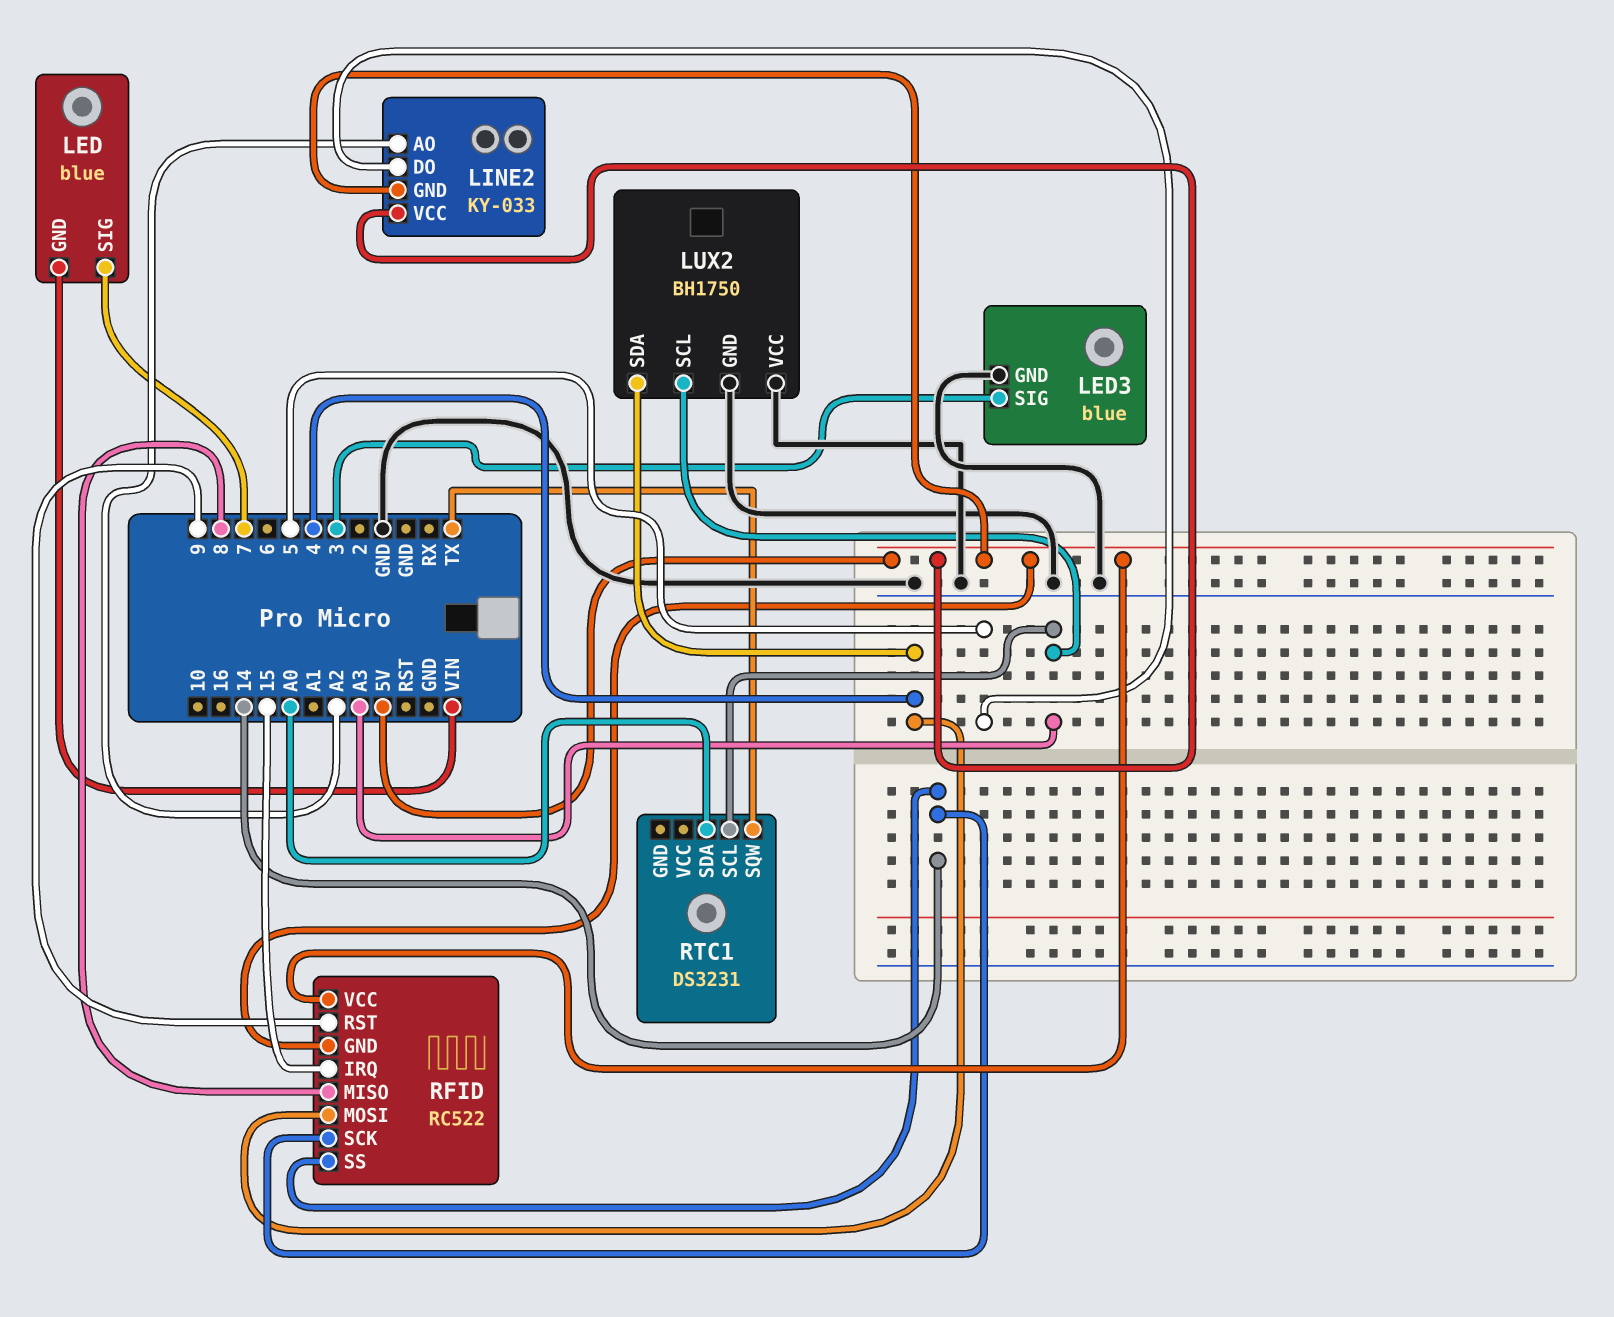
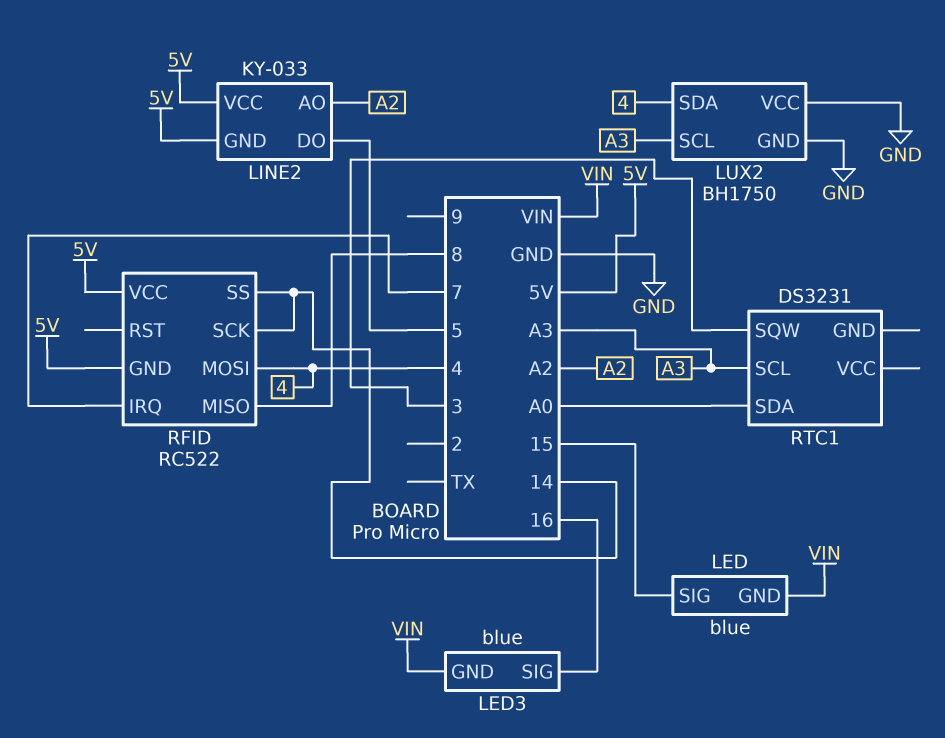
LED pin SIG: 7 -> 15
LED3 pin GND: GND -> VIN
LED3 pin SIG: 3 -> 16
RFID pin IRQ: 15 -> 7
RFID pin RST: 9 -> none
RTC1 pin SQW: TX -> 3

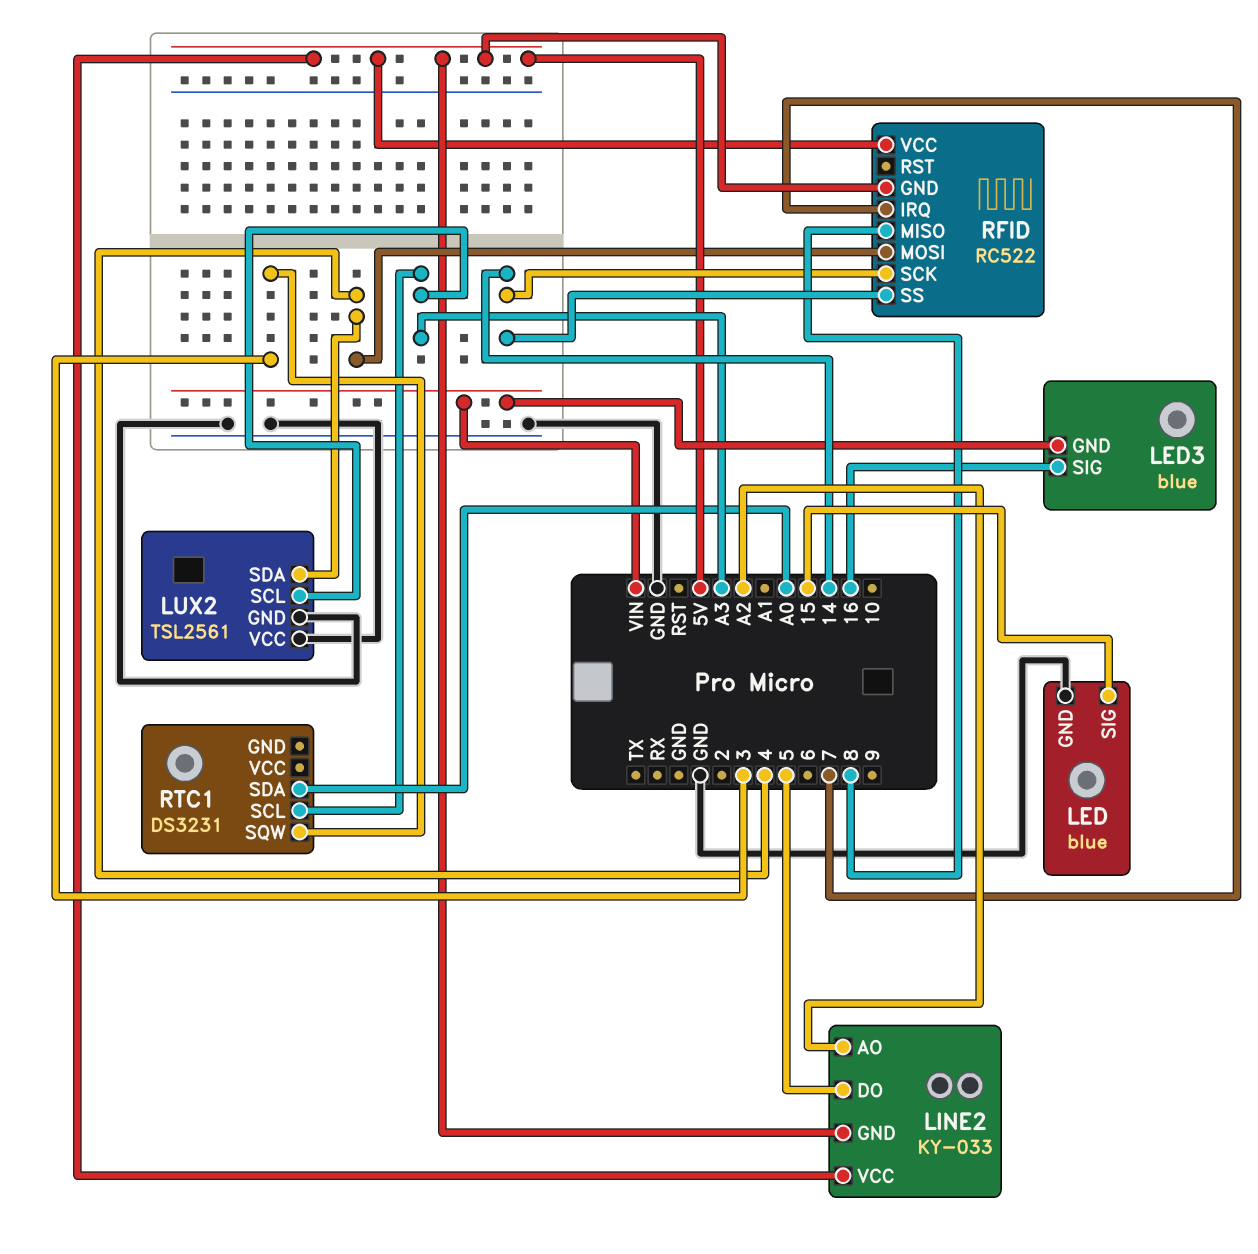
LED pin GND: VIN -> GND
LUX2: BH1750 -> TSL2561

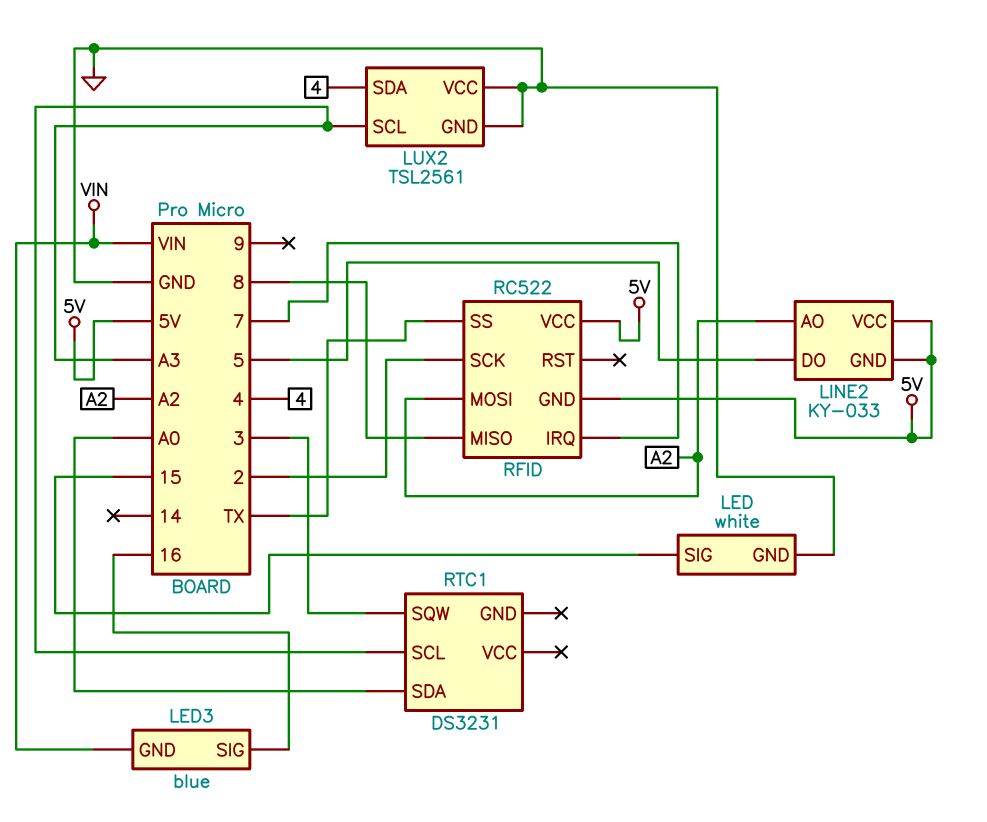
LED: blue -> white
RFID pin MOSI: 4 -> A2
RFID pin SCK: 14 -> 2
RFID pin SS: 14 -> TX

